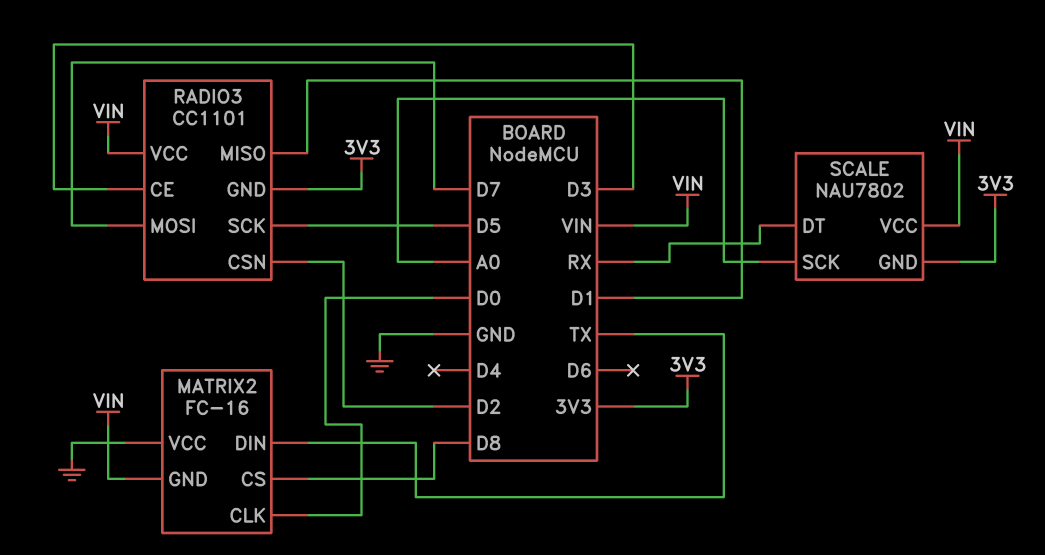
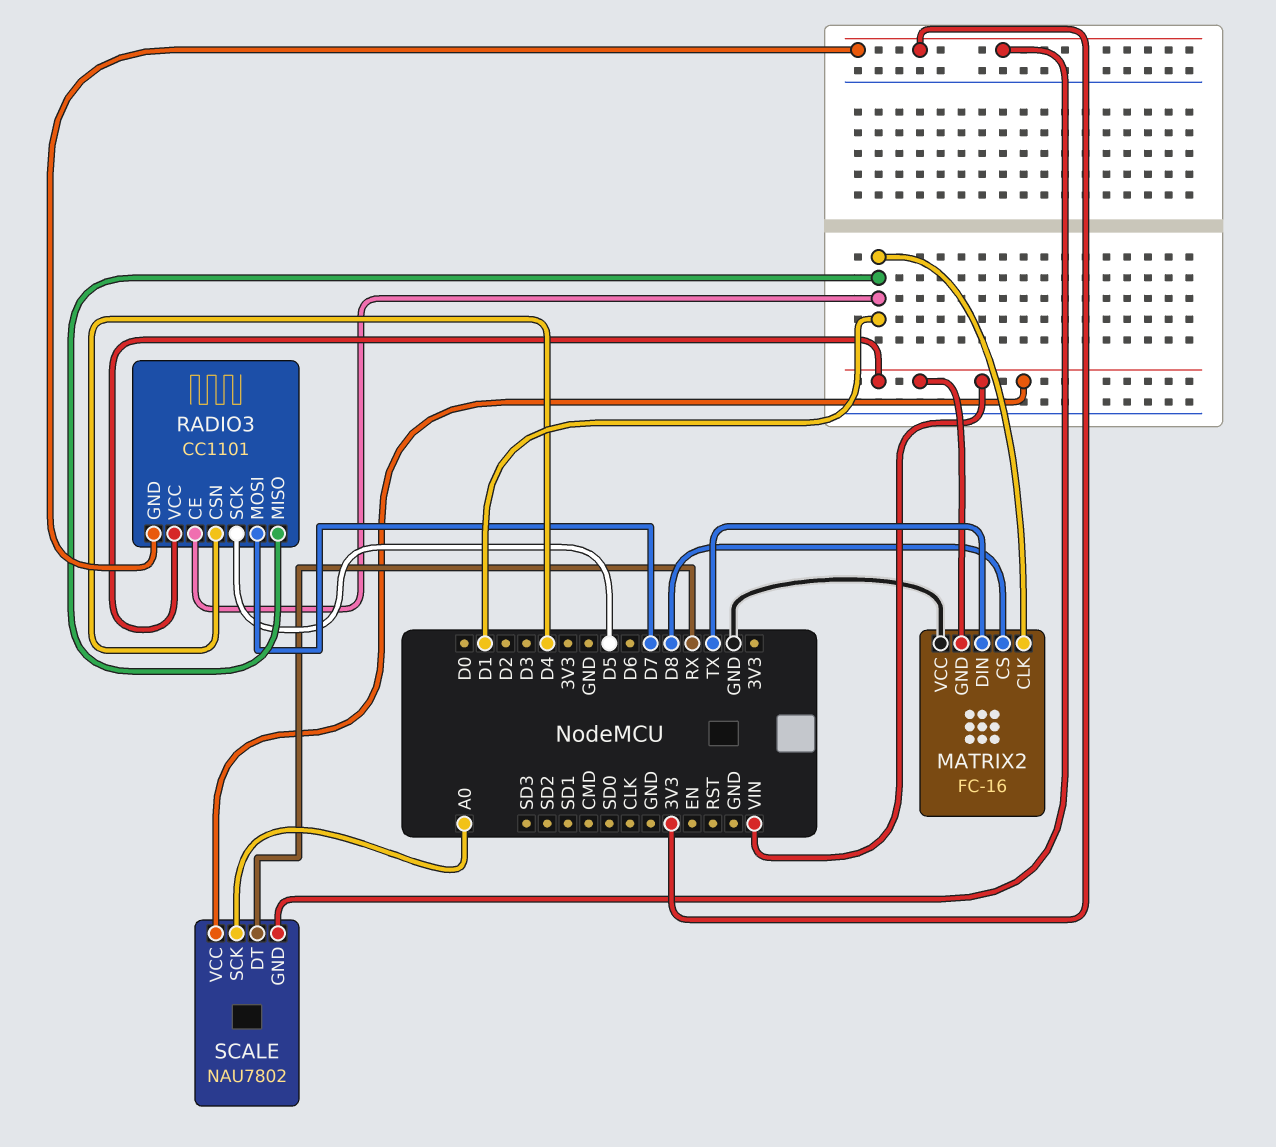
MATRIX2 pin CLK: D0 -> D1
RADIO3 pin CE: D3 -> D1
RADIO3 pin CSN: D2 -> D4

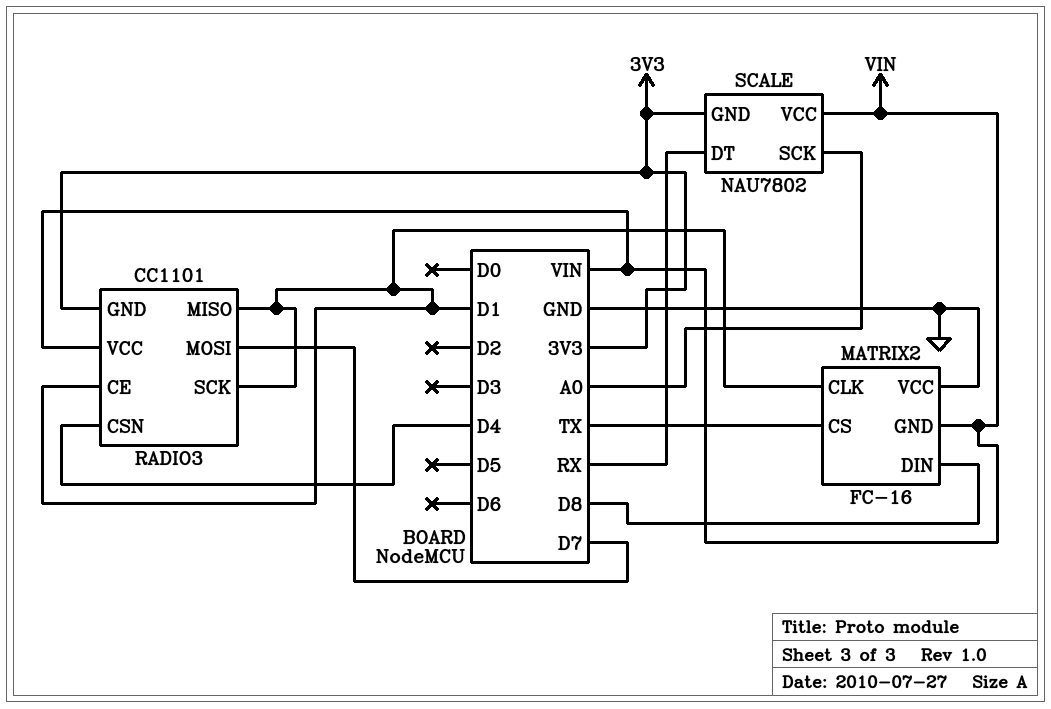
MATRIX2 pin CS: D8 -> TX
MATRIX2 pin DIN: TX -> D8
RADIO3 pin SCK: D5 -> D1

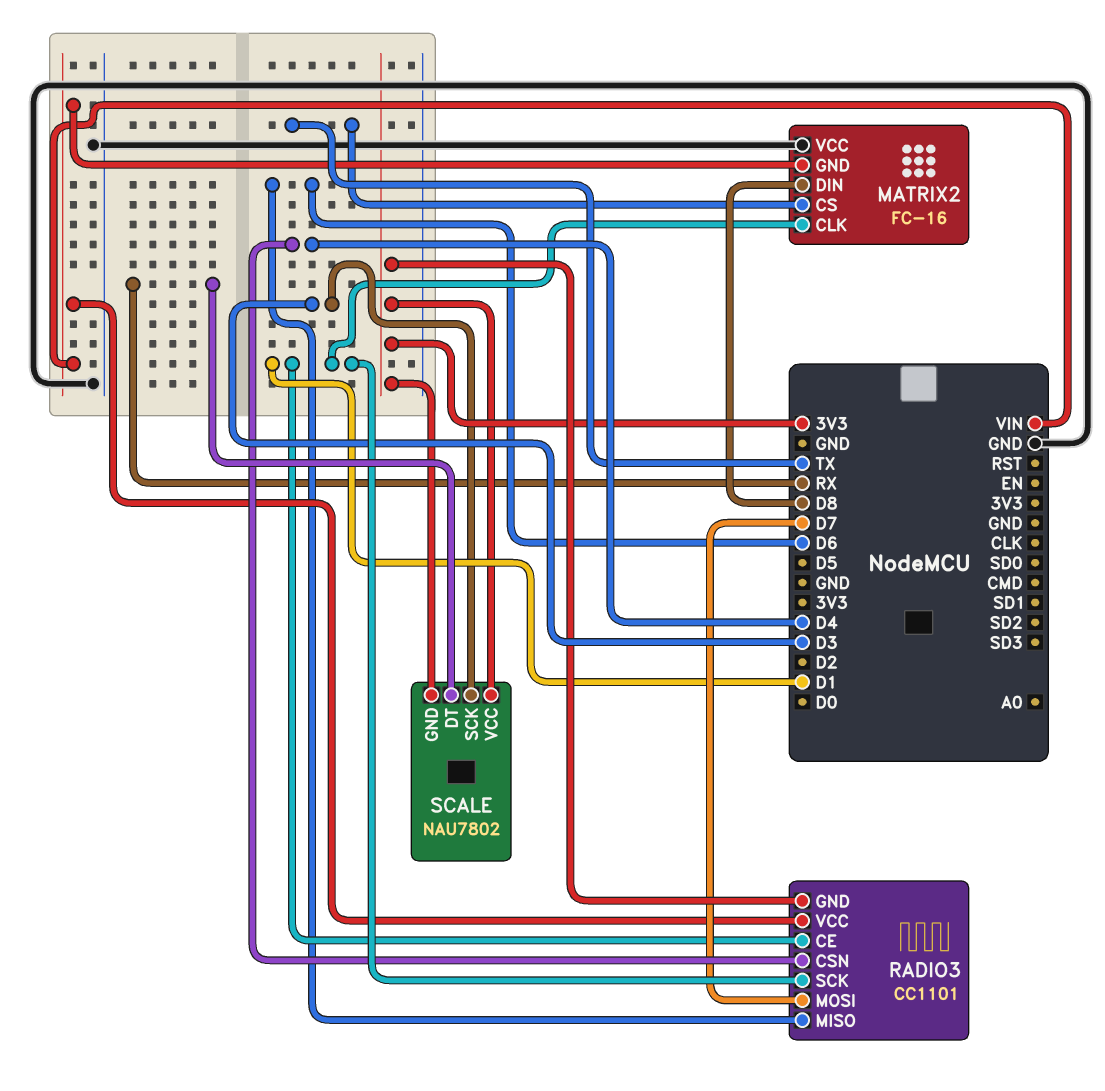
RADIO3 pin MISO: D1 -> D6
SCALE pin SCK: A0 -> D3
SCALE pin VCC: VIN -> 3V3

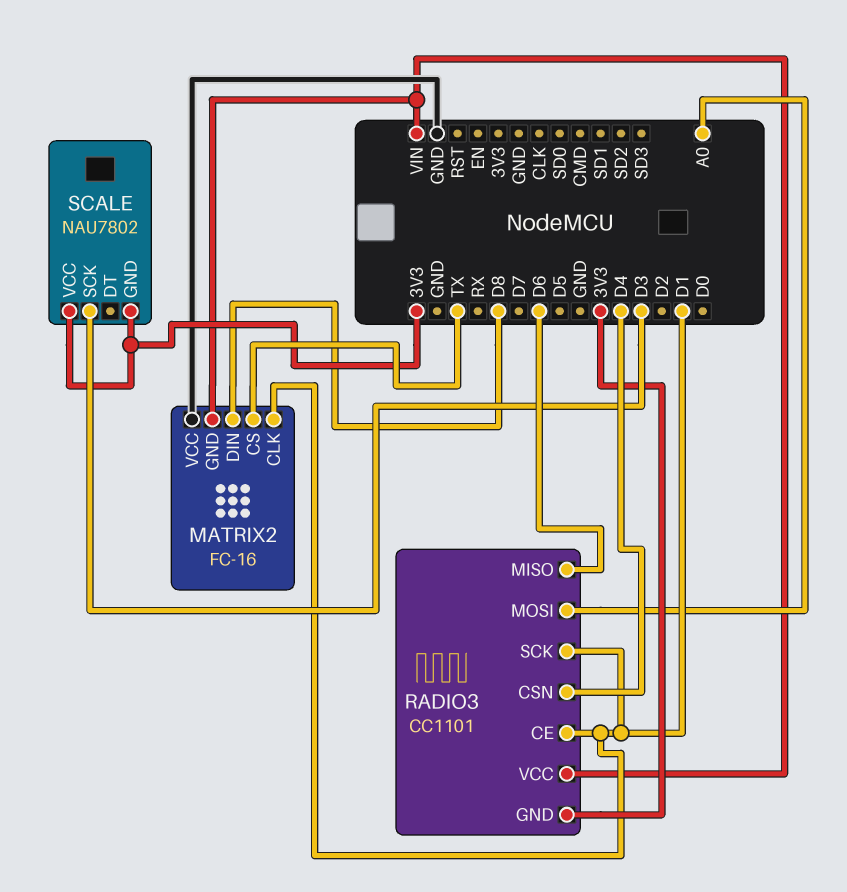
RADIO3 pin MOSI: D7 -> A0
SCALE pin DT: RX -> none

